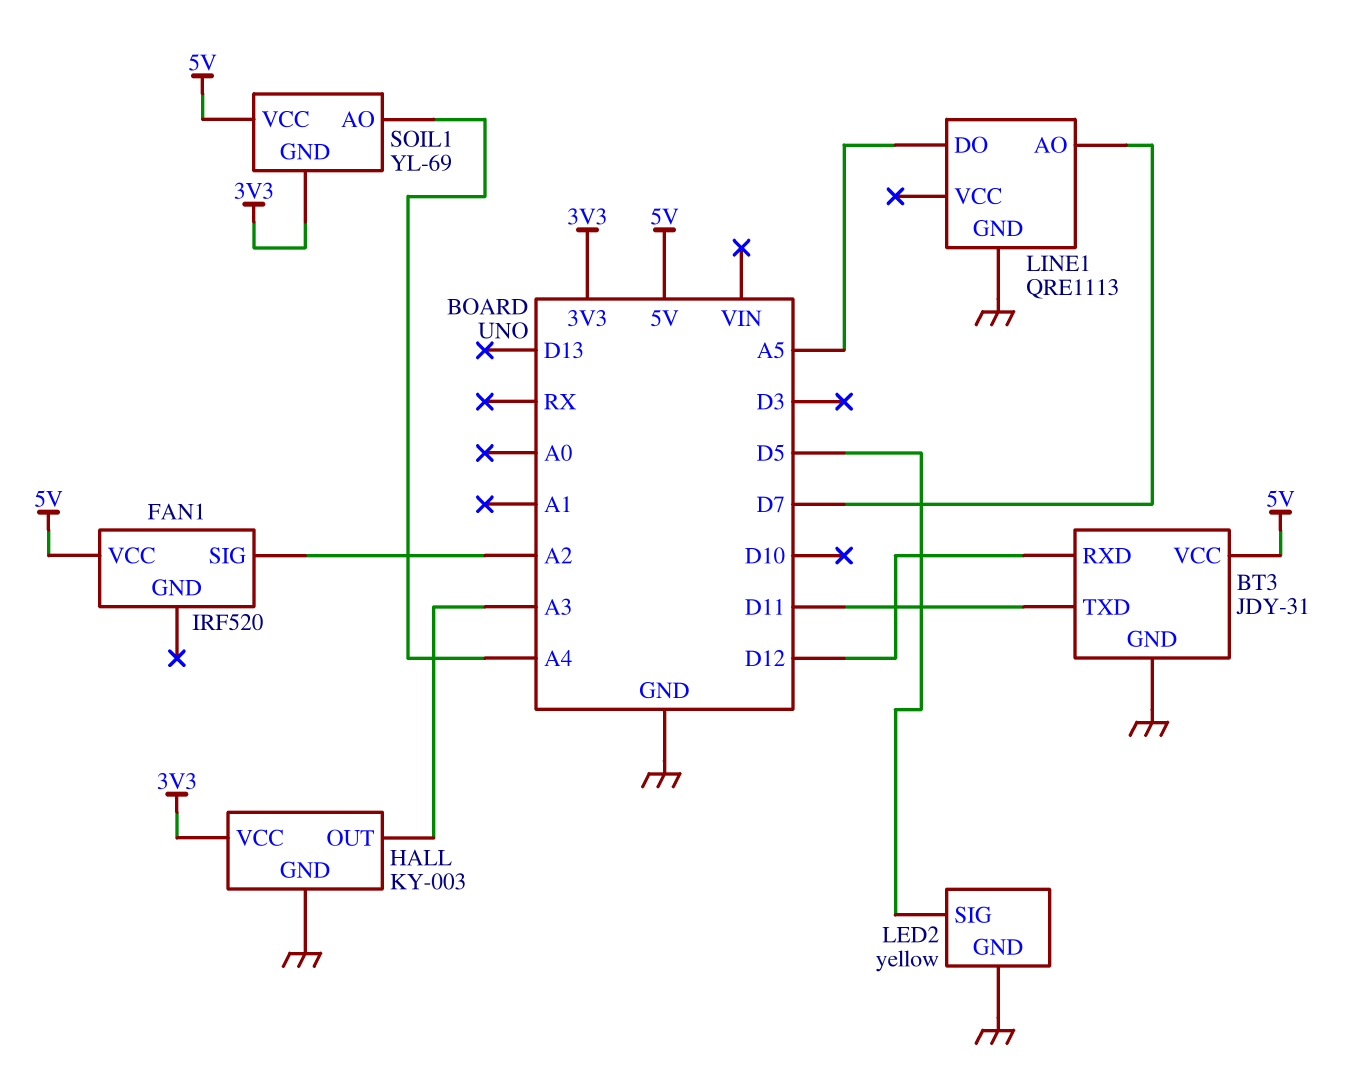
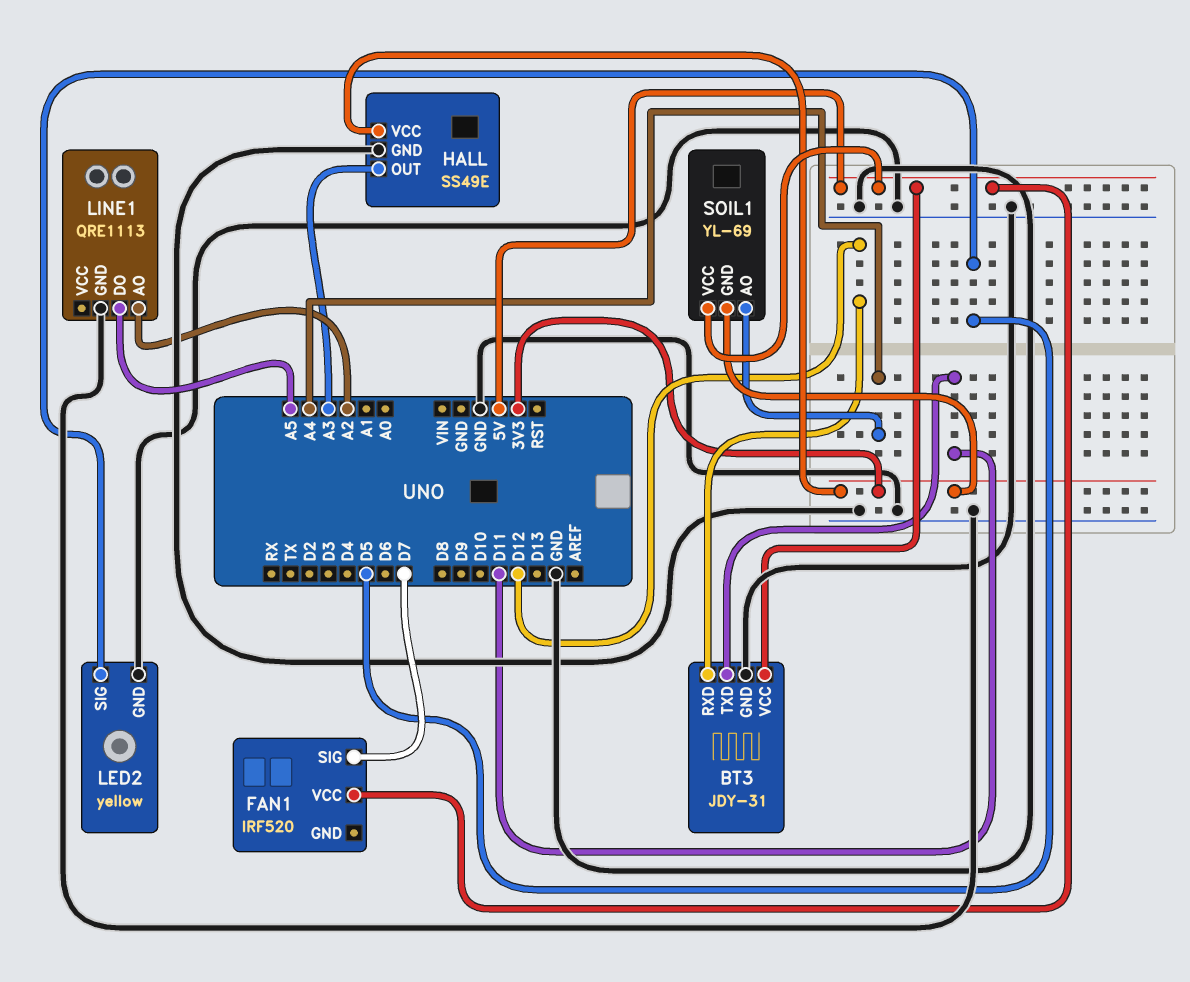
FAN1 pin SIG: A2 -> D7
HALL: KY-003 -> SS49E
LINE1 pin AO: D7 -> A2

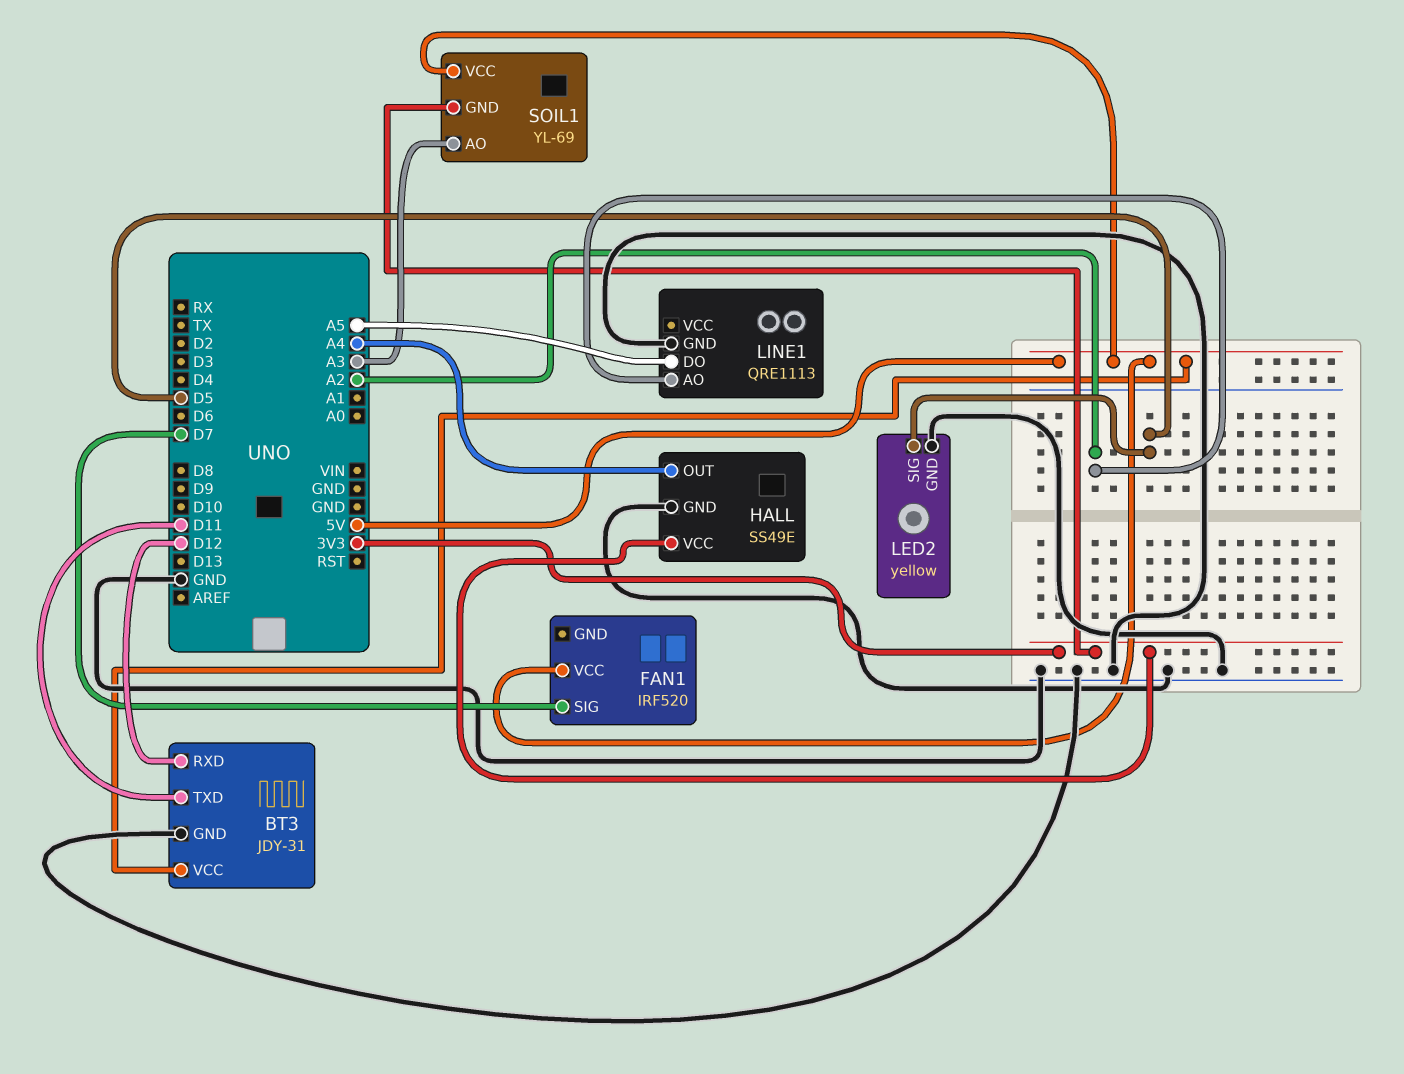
HALL pin OUT: A3 -> A4
SOIL1 pin AO: A4 -> A3

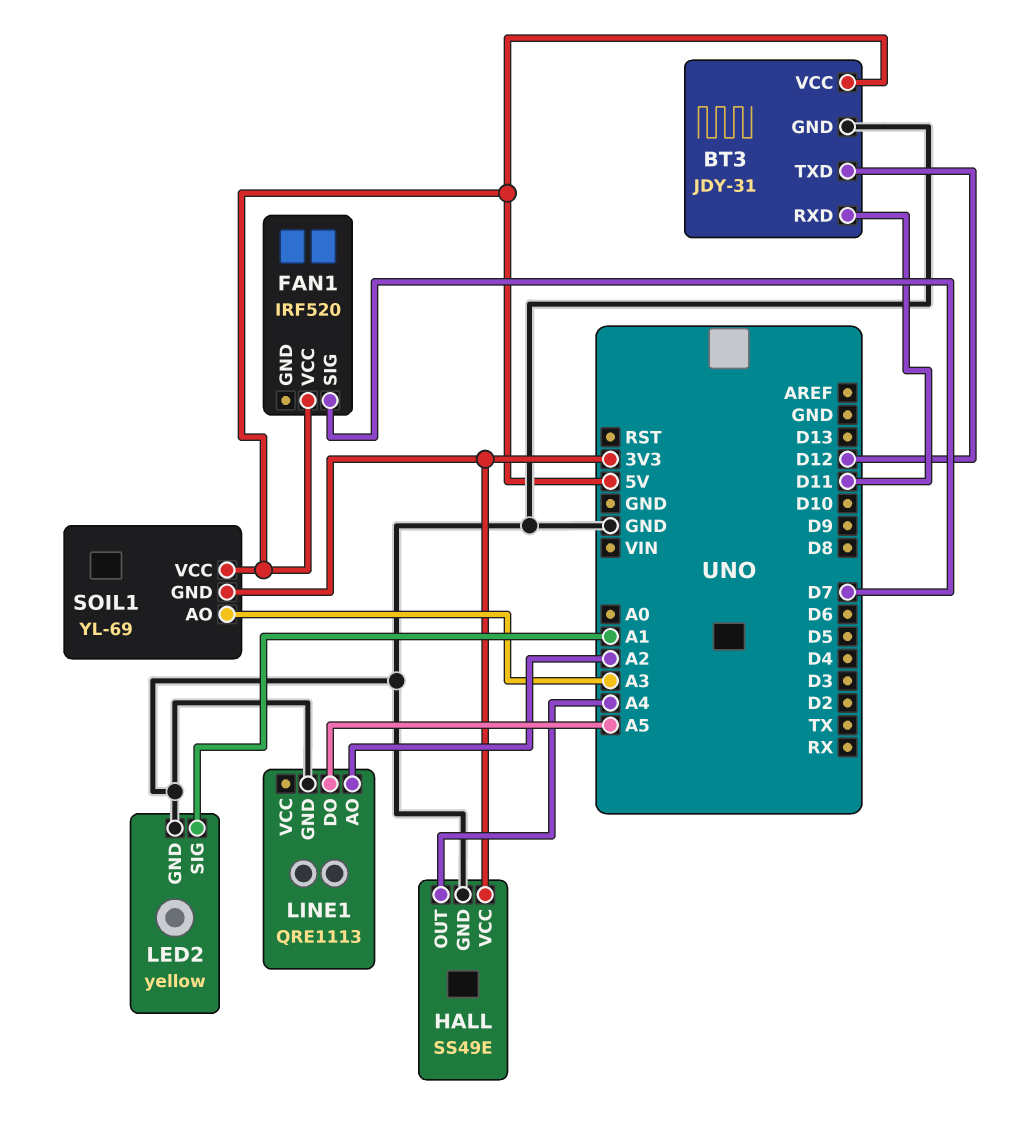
BT3 pin RXD: D12 -> D11
BT3 pin TXD: D11 -> D12
LED2 pin SIG: D5 -> A1

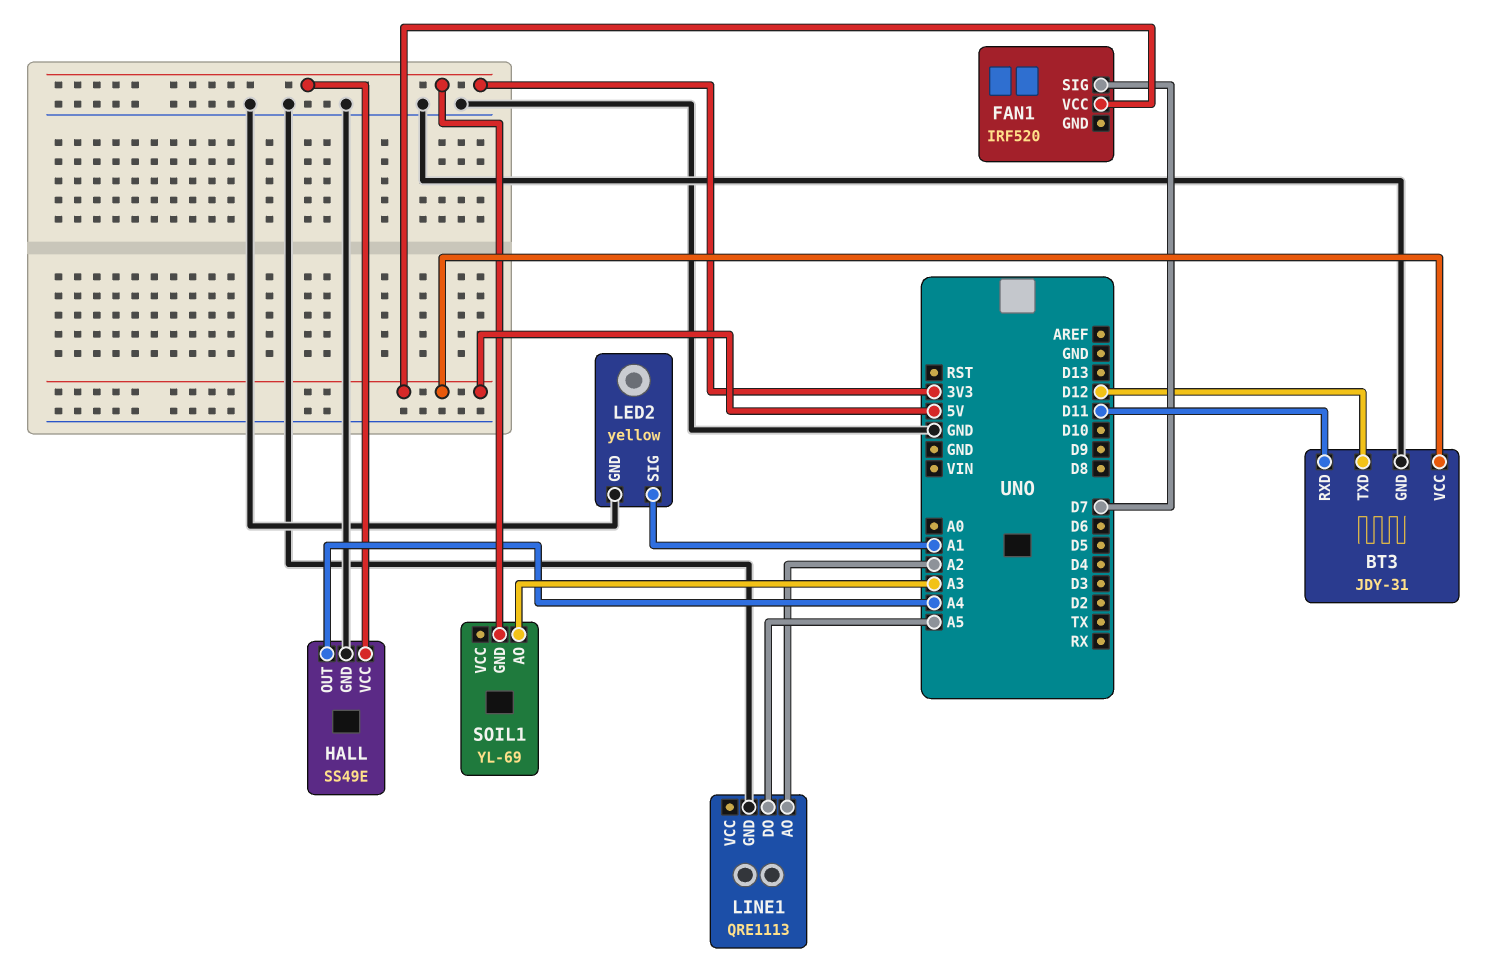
SOIL1 pin VCC: 5V -> none

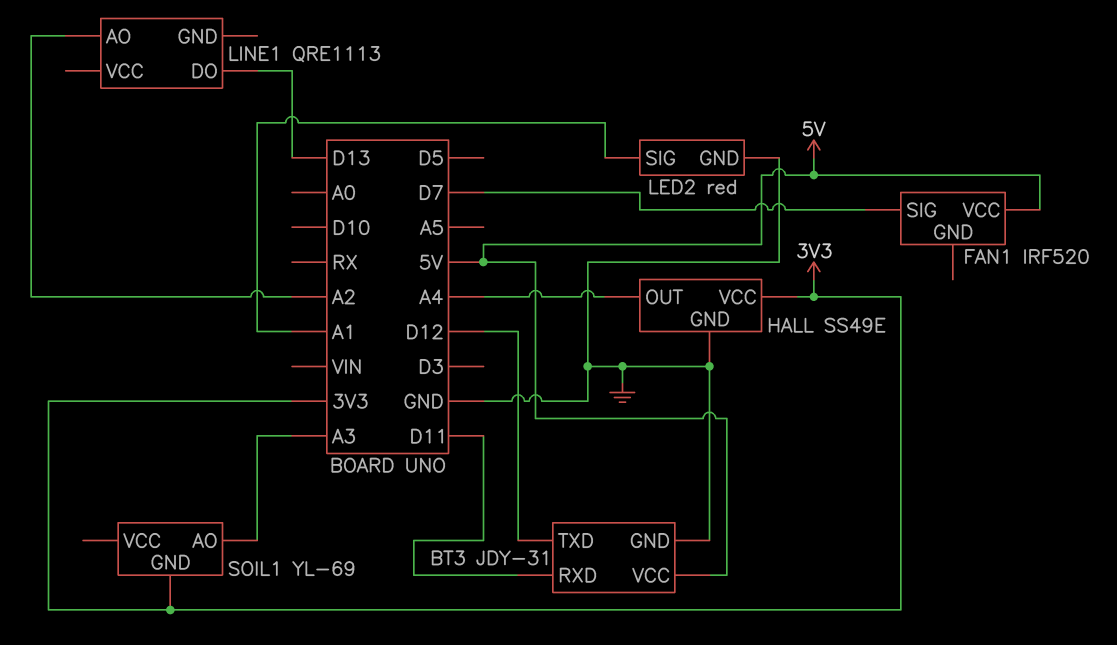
LED2: yellow -> red
LINE1 pin DO: A5 -> D13
LINE1 pin GND: GND -> none

